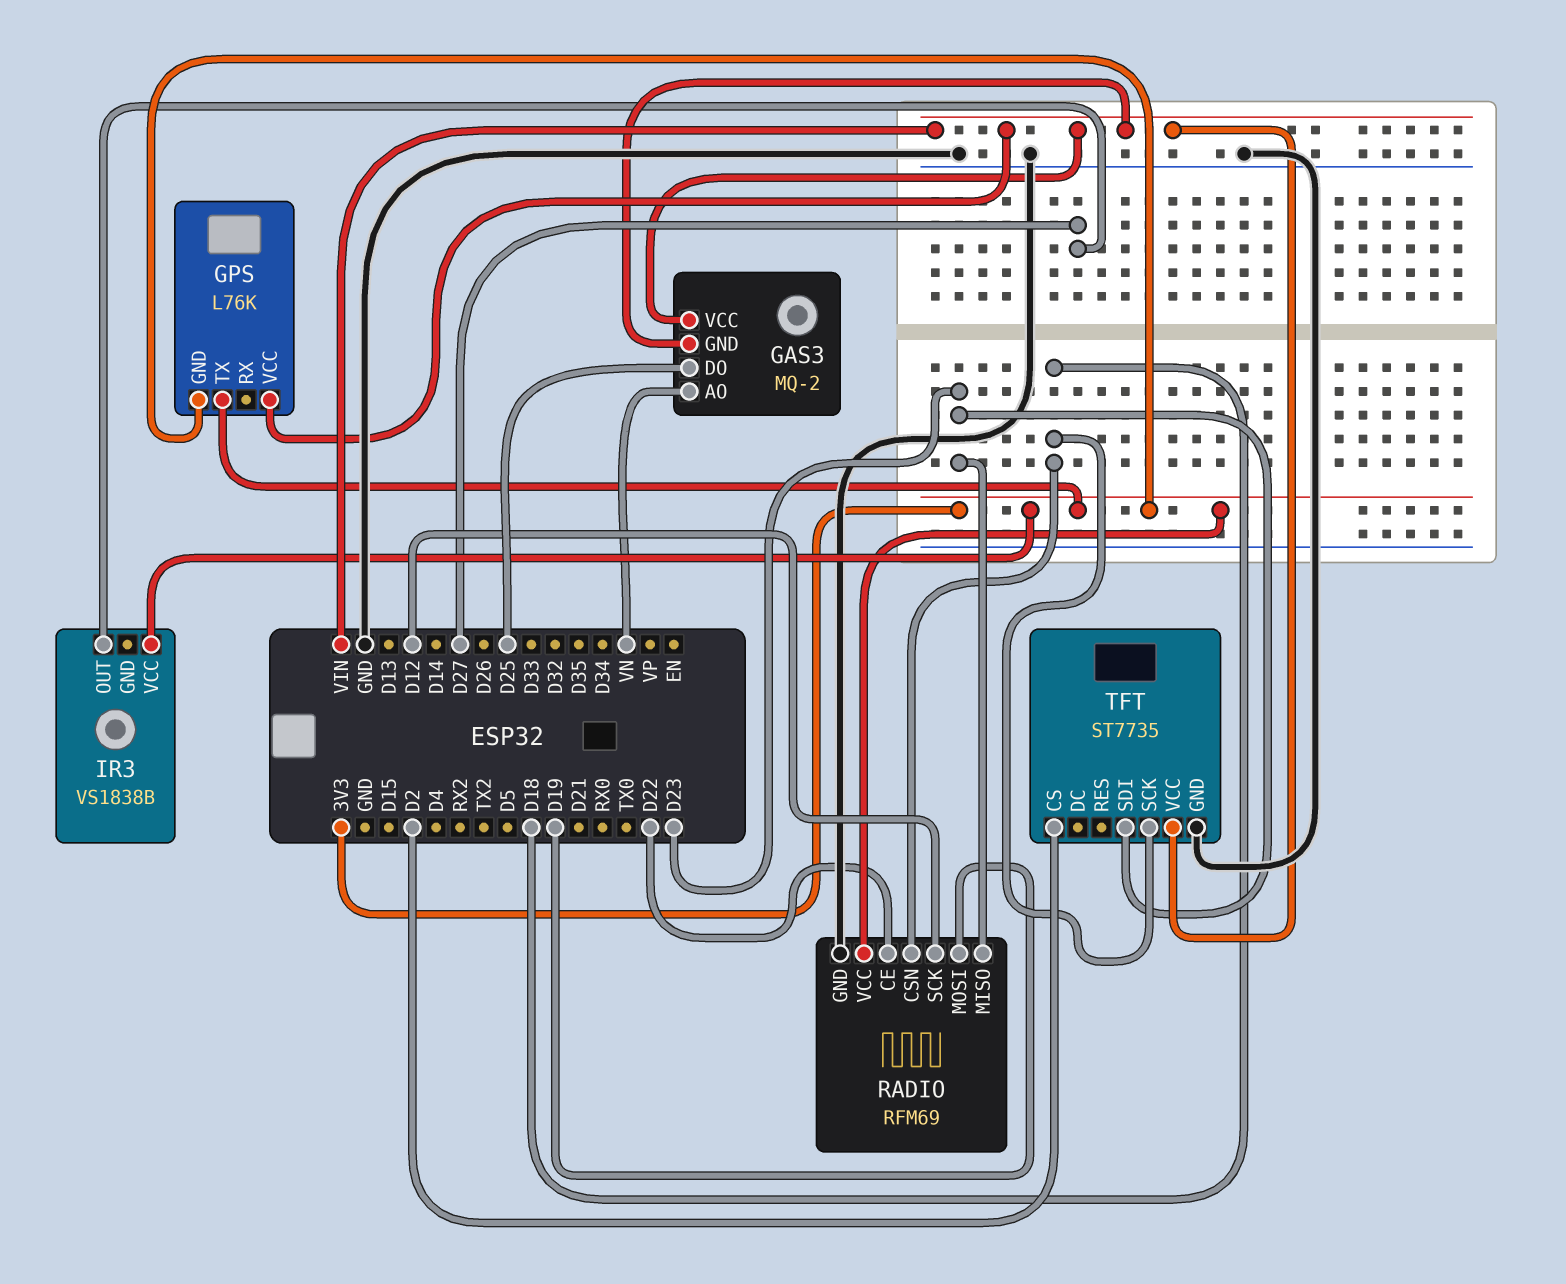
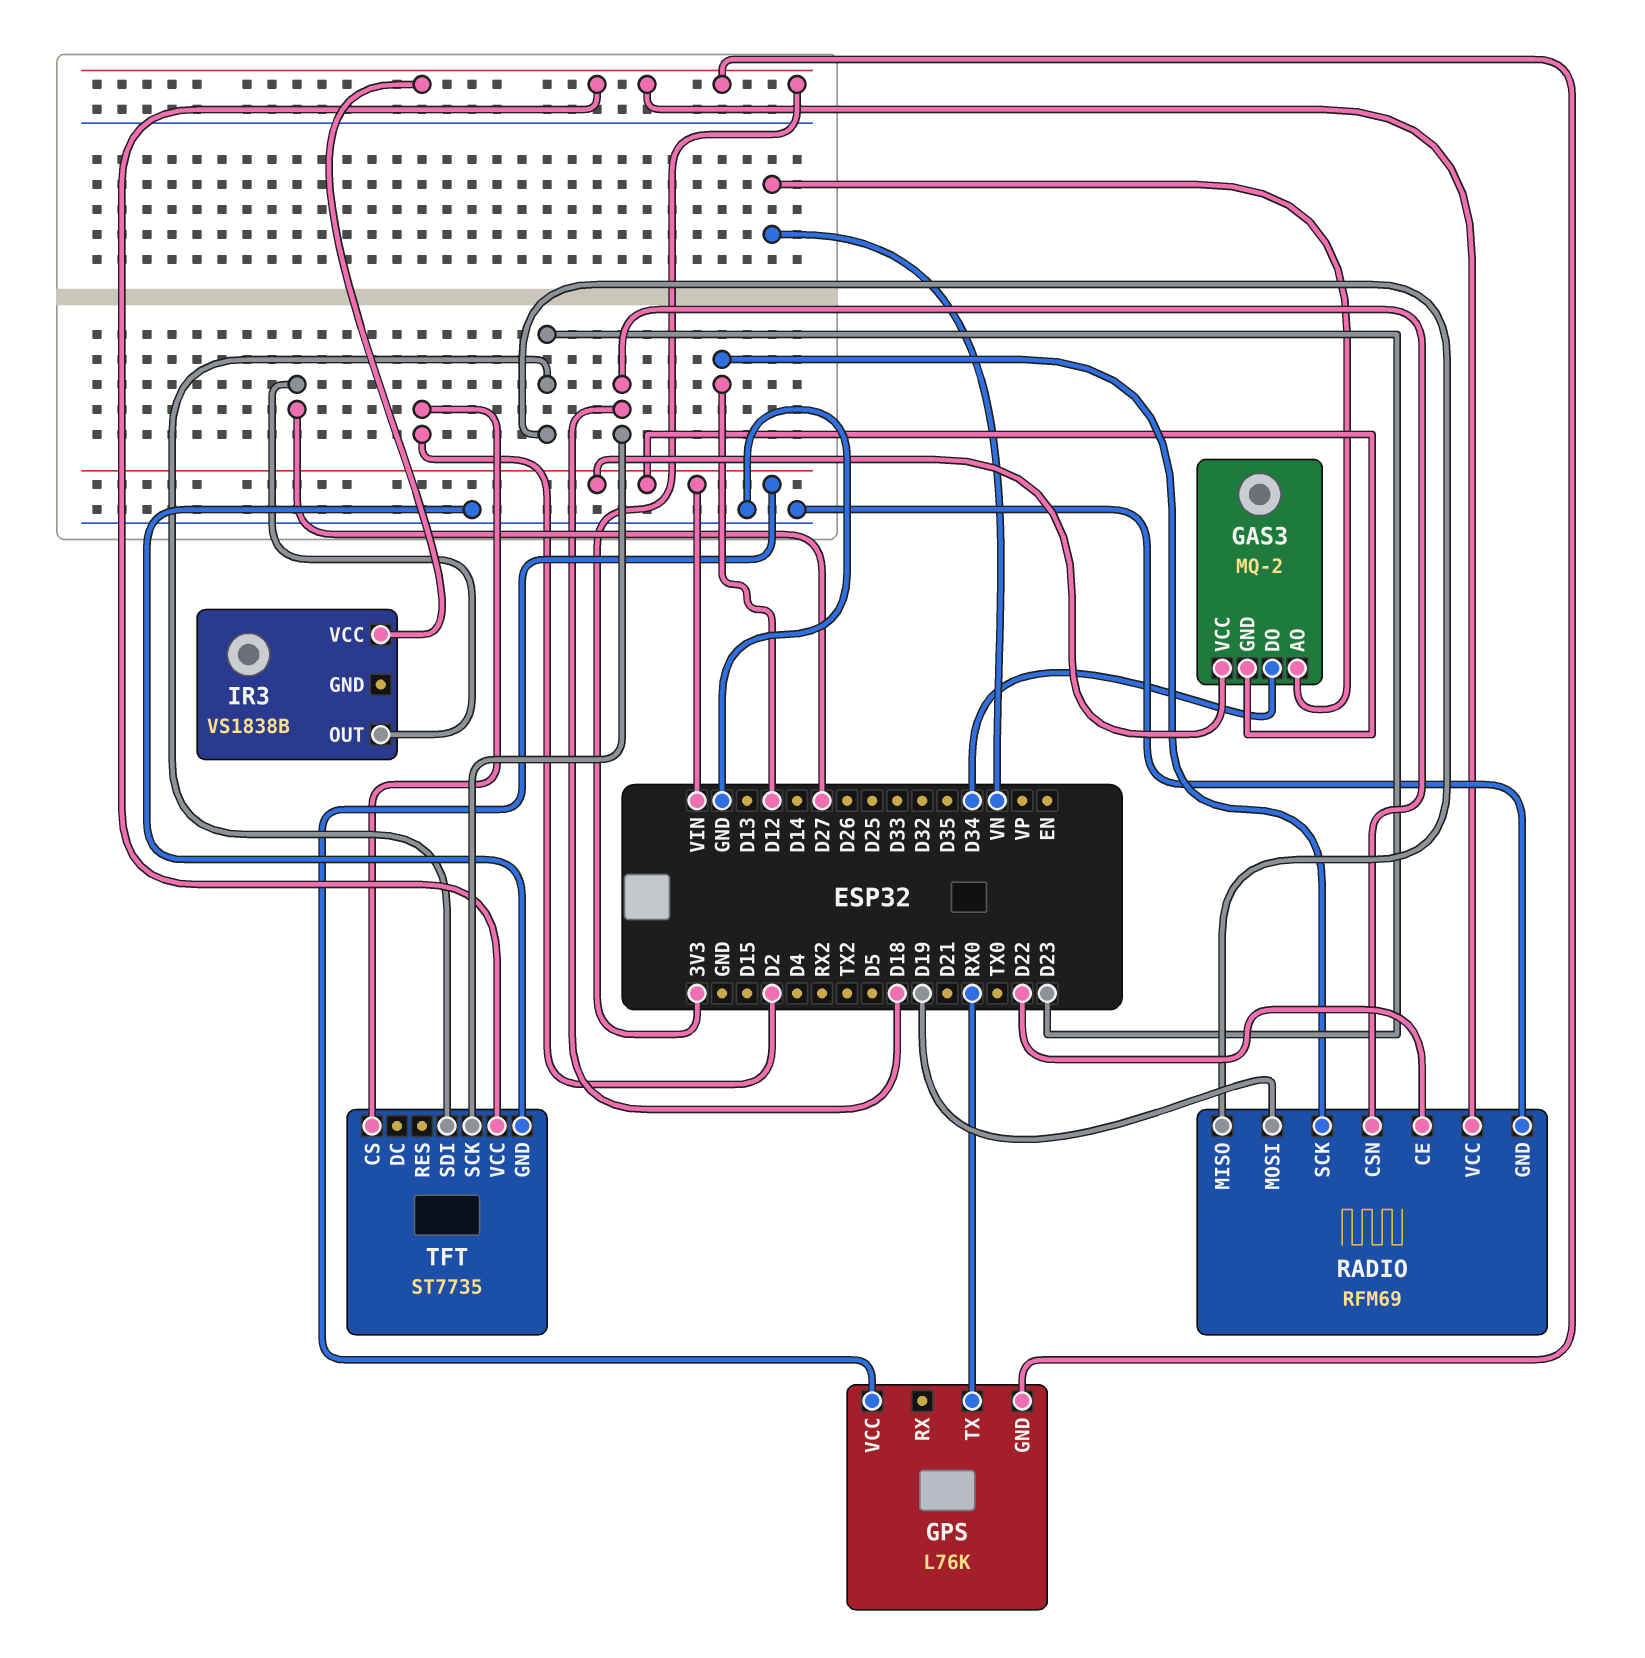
GAS3 pin DO: D25 -> D34
GPS pin TX: 3V3 -> RX0
TFT pin VCC: VIN -> 3V3

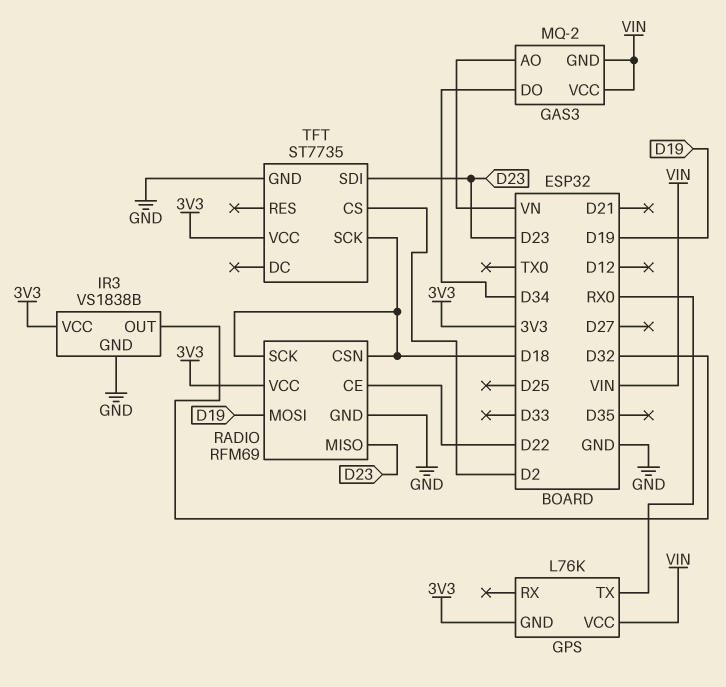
IR3 pin GND: none -> GND
IR3 pin OUT: D27 -> D32
RADIO pin SCK: D12 -> D18

